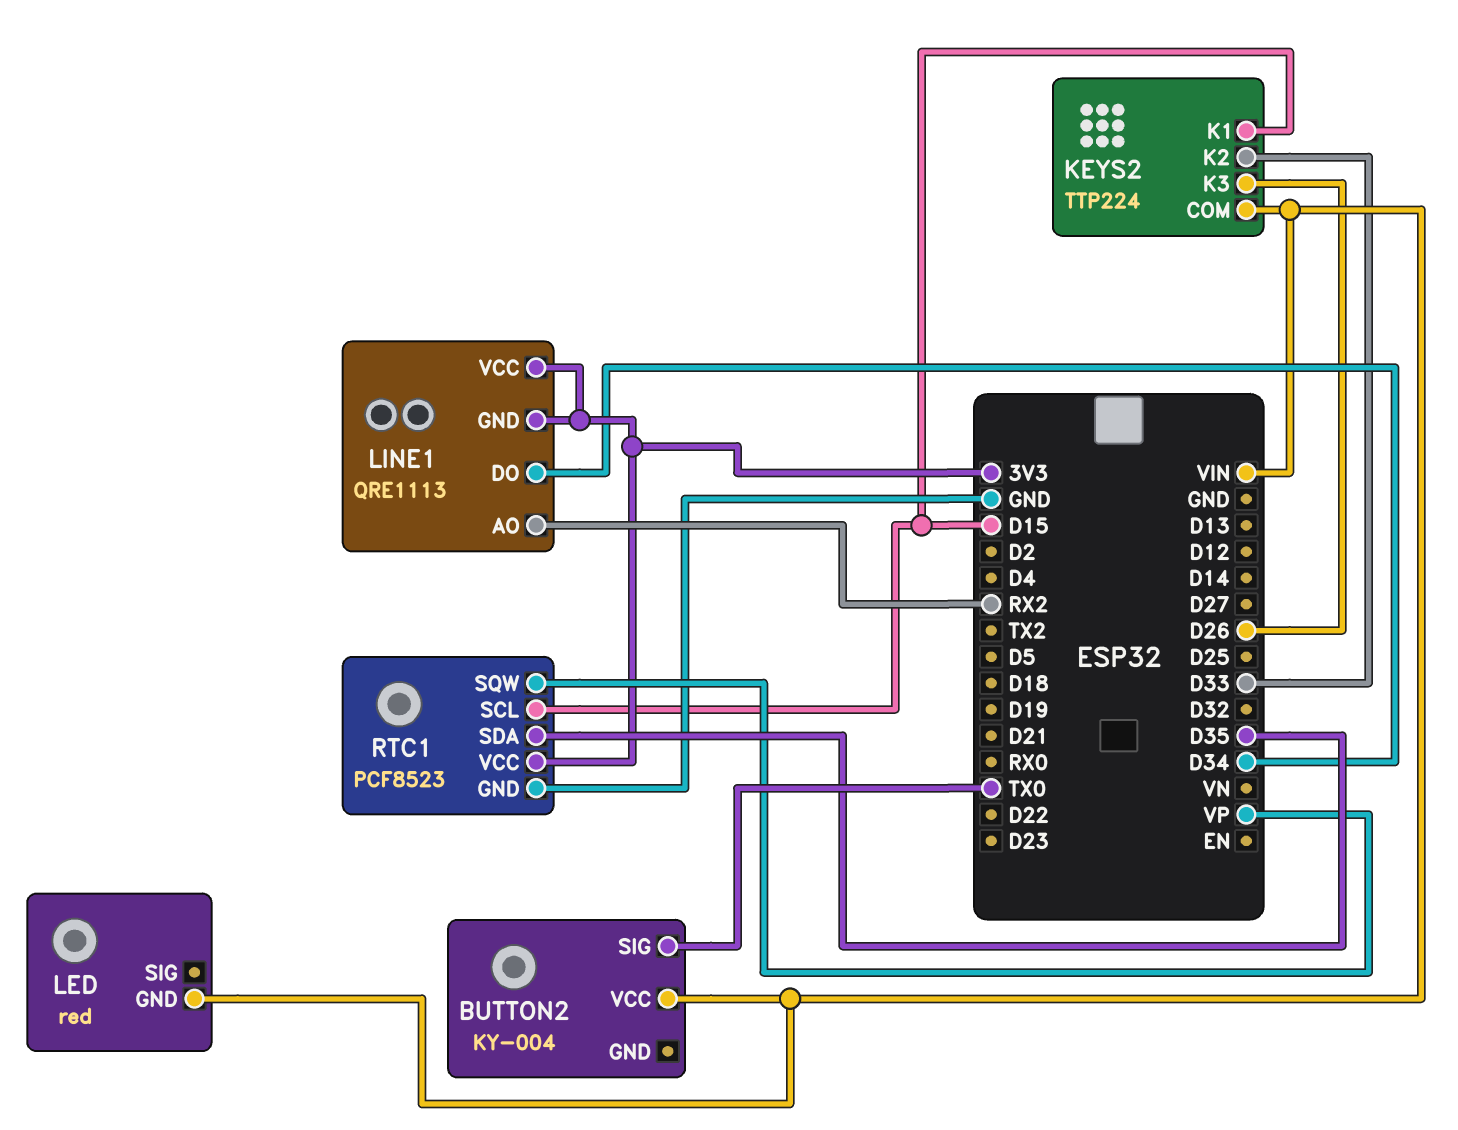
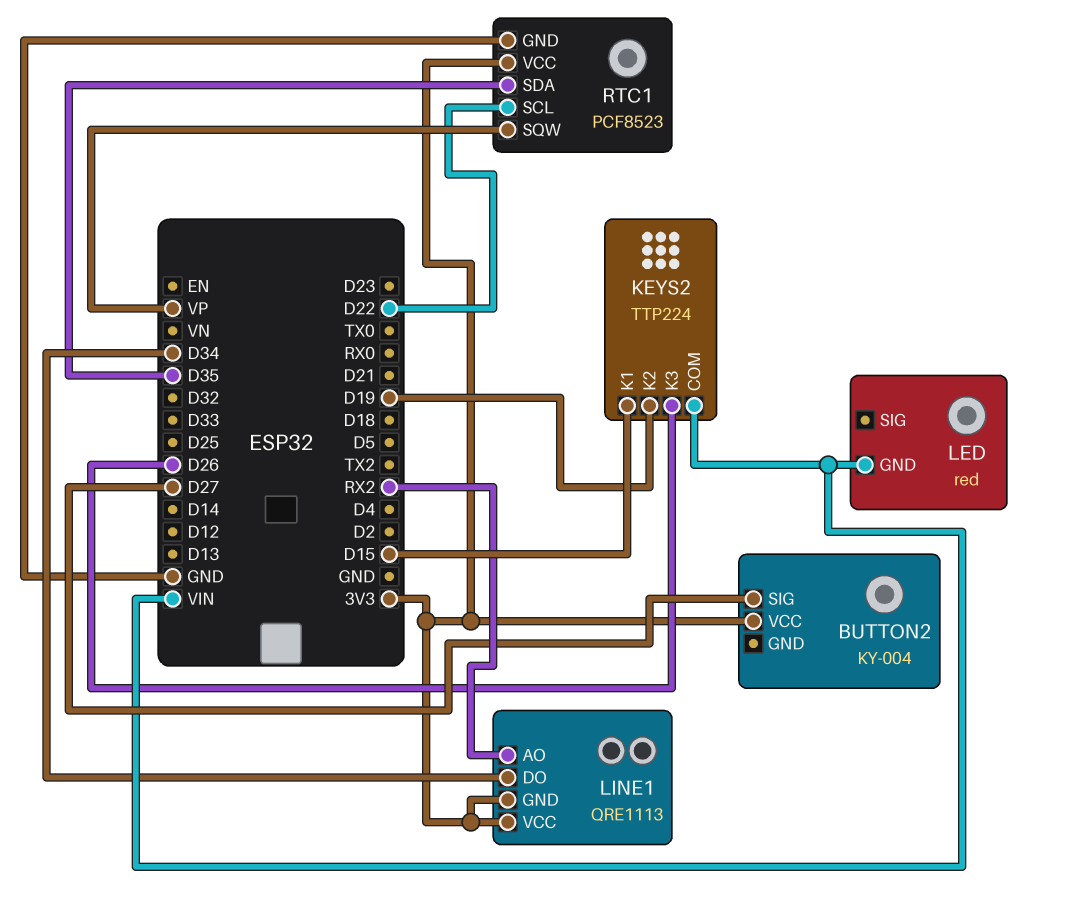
BUTTON2 pin SIG: TX0 -> D27
BUTTON2 pin VCC: VIN -> 3V3
KEYS2 pin K2: D33 -> D19
RTC1 pin SCL: D15 -> D22

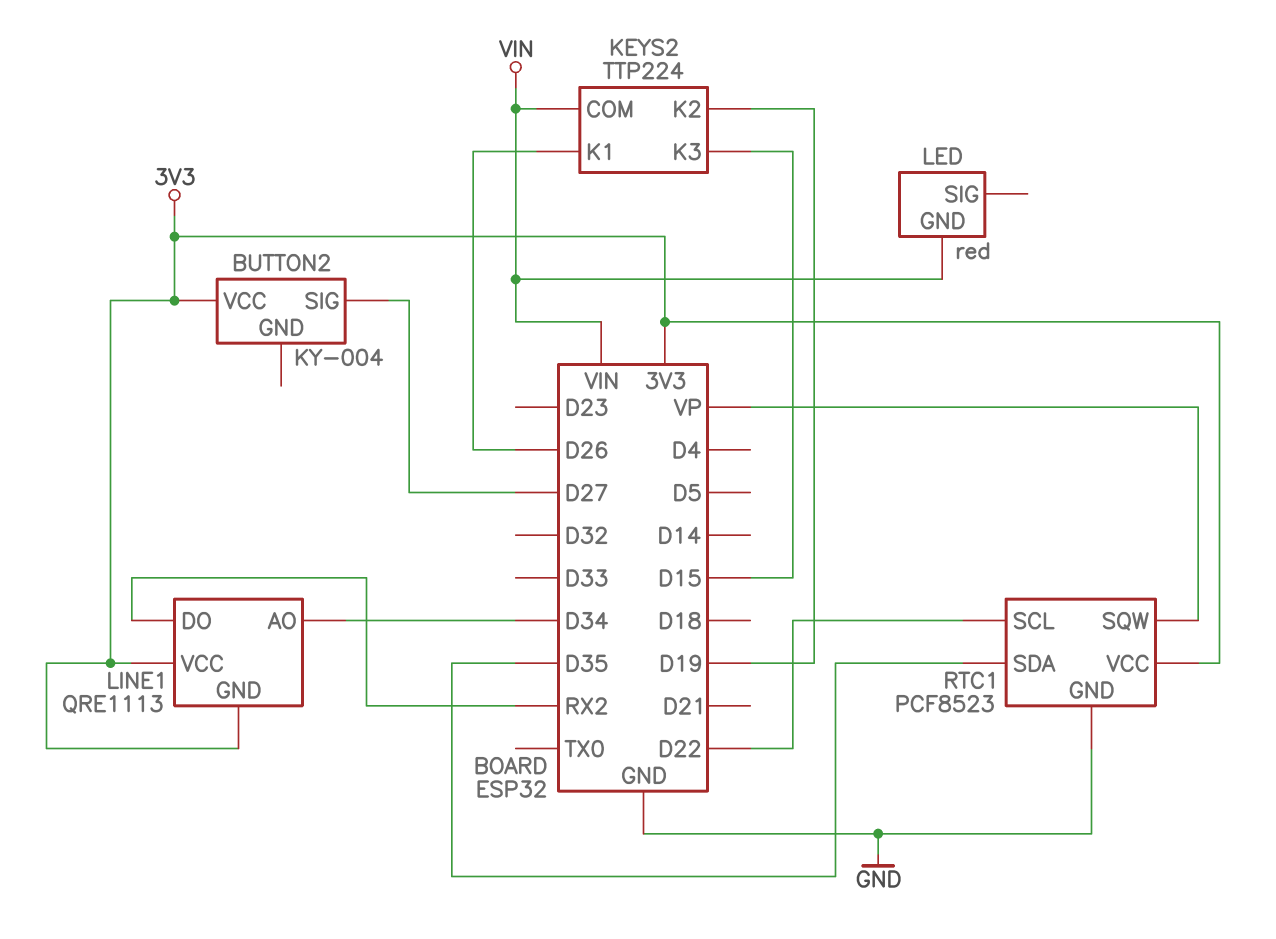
KEYS2 pin K1: D15 -> D26
KEYS2 pin K3: D26 -> D15
LINE1 pin AO: RX2 -> D34
LINE1 pin DO: D34 -> RX2

